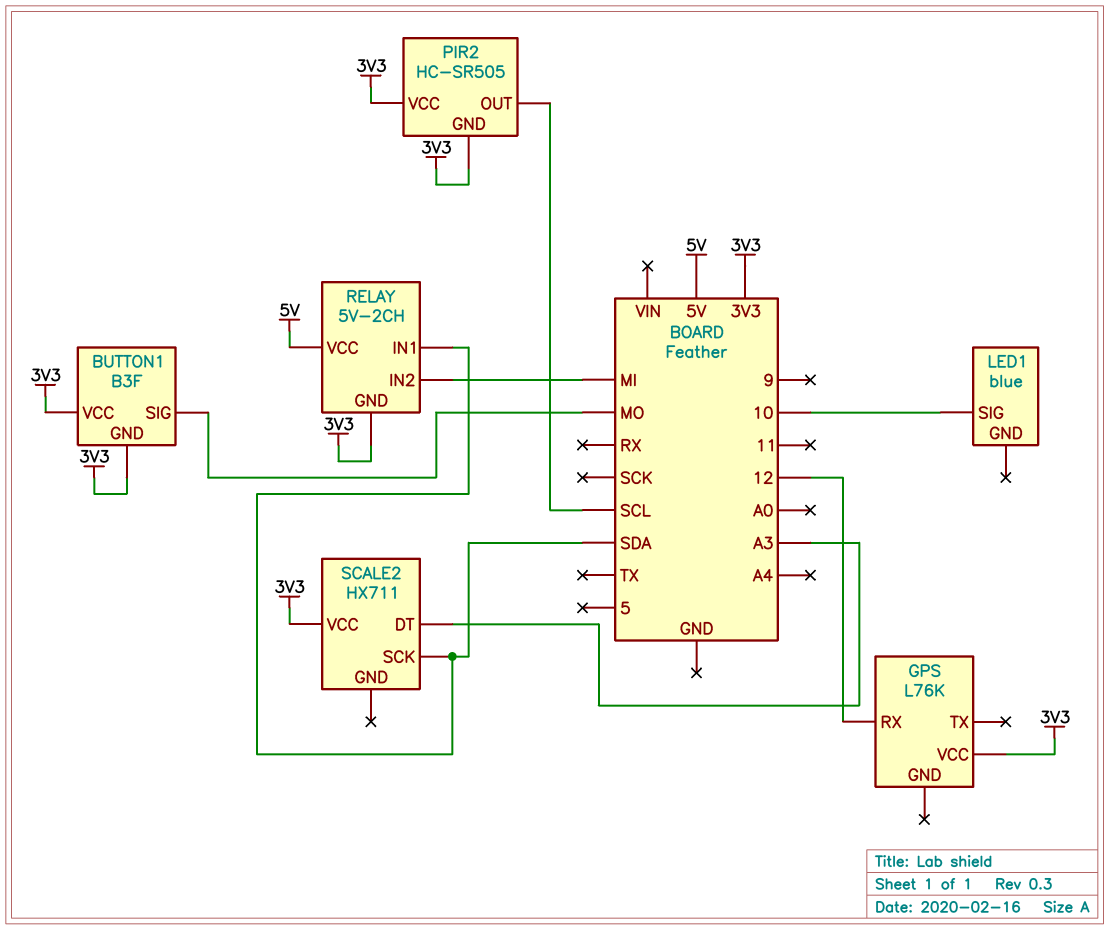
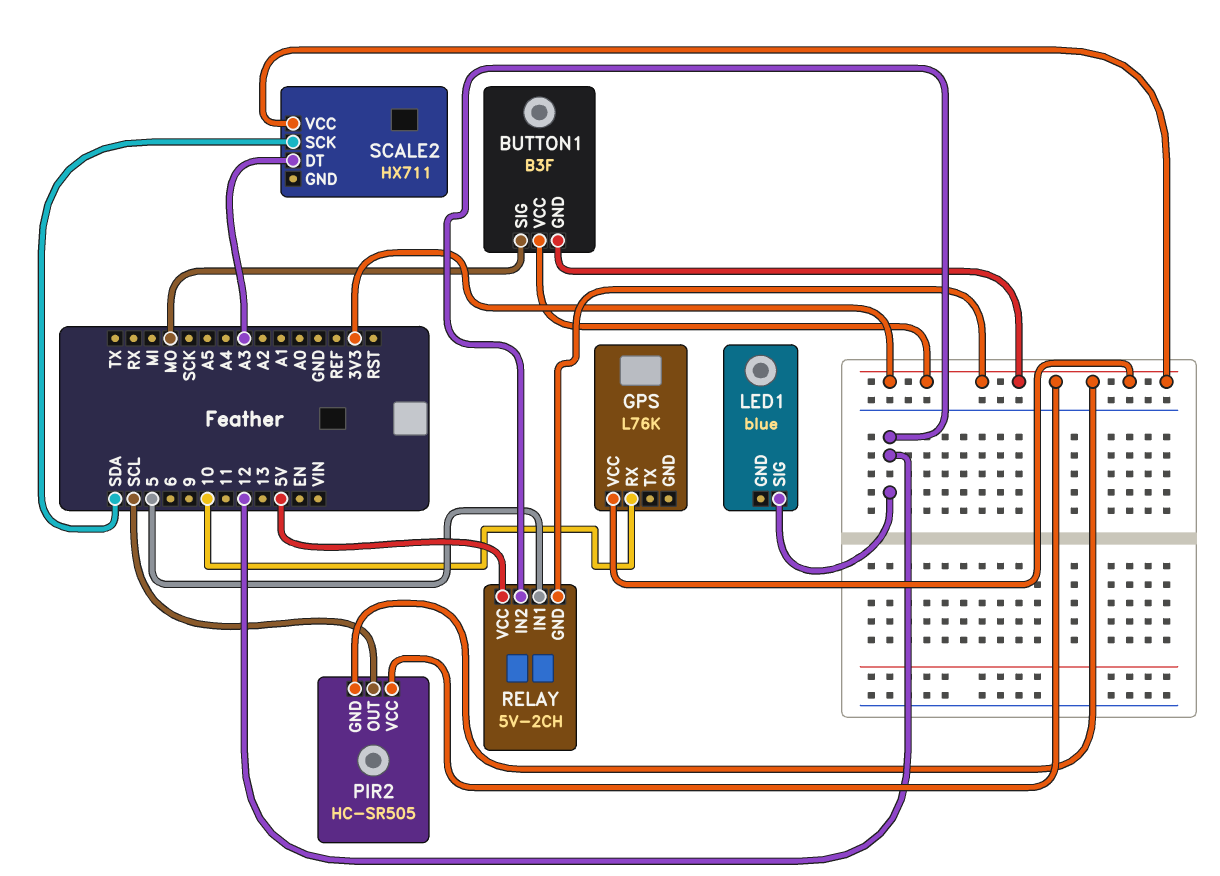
GPS pin RX: 12 -> 10
LED1 pin SIG: 10 -> 12
RELAY pin IN1: SDA -> 5
RELAY pin IN2: MI -> 12

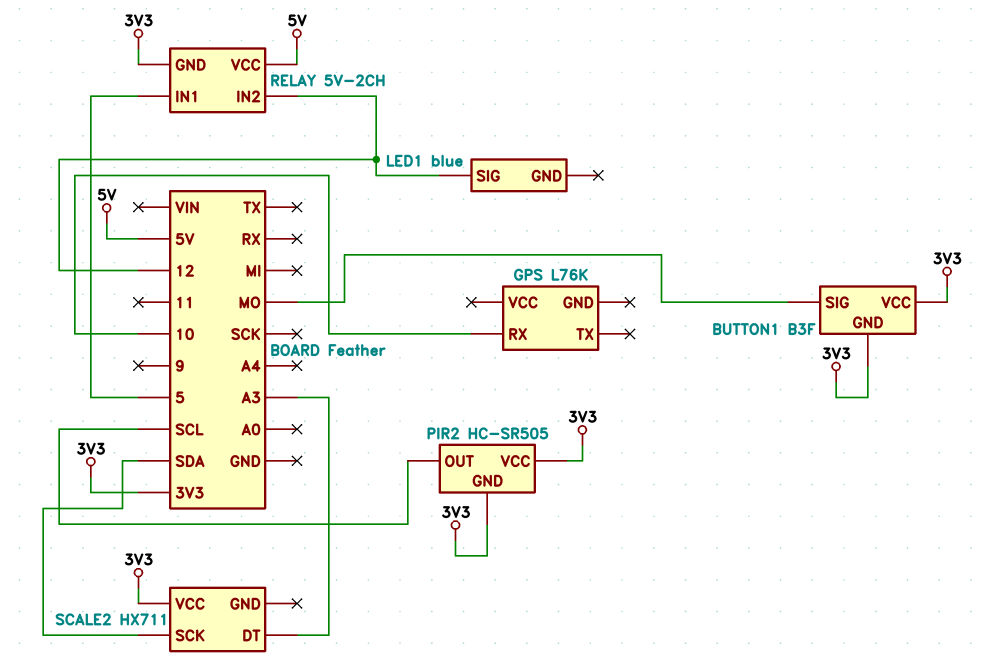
GPS pin VCC: 3V3 -> none

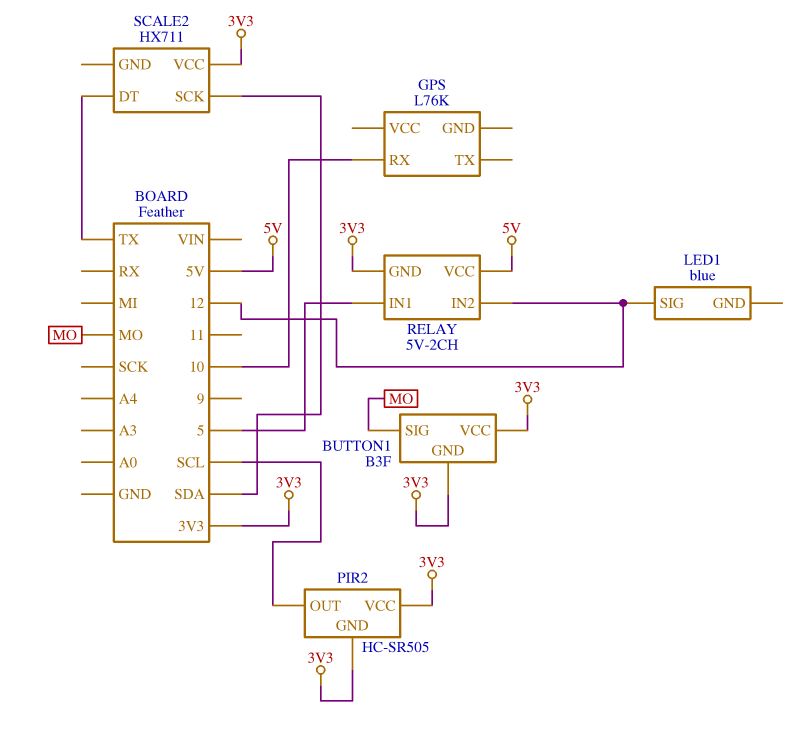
SCALE2 pin DT: A3 -> TX

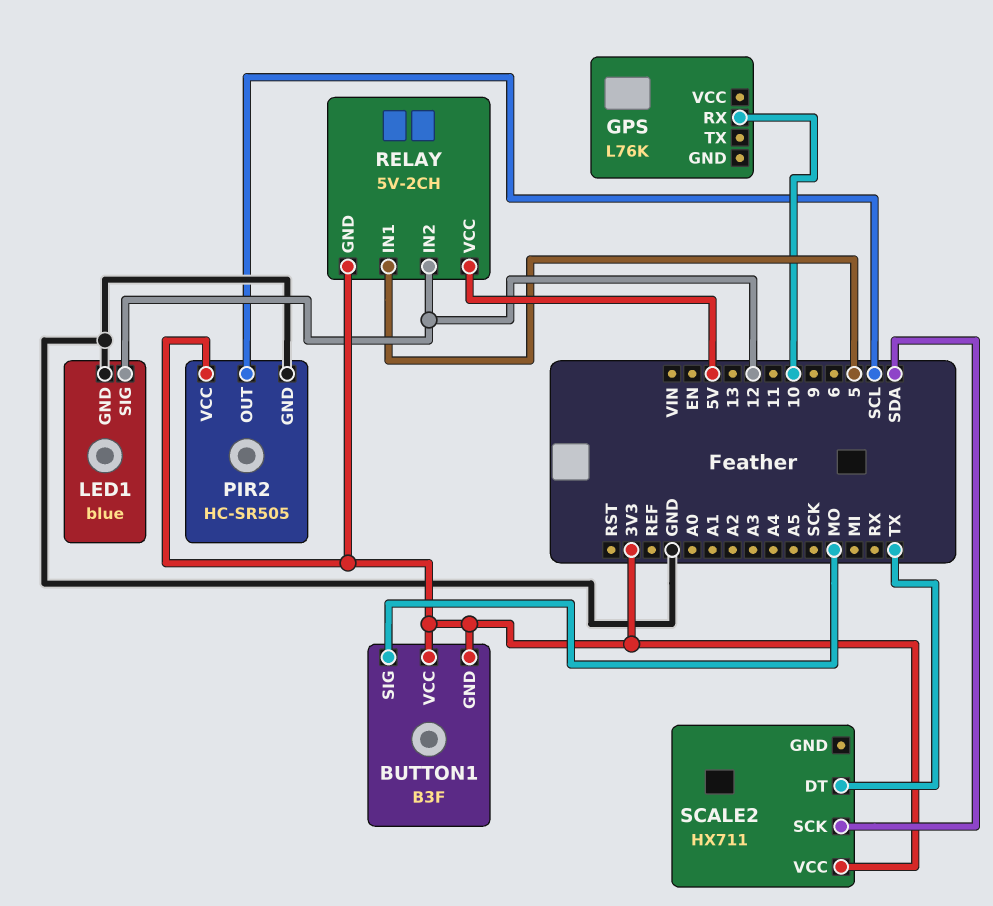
LED1 pin GND: none -> GND
PIR2 pin GND: 3V3 -> GND

